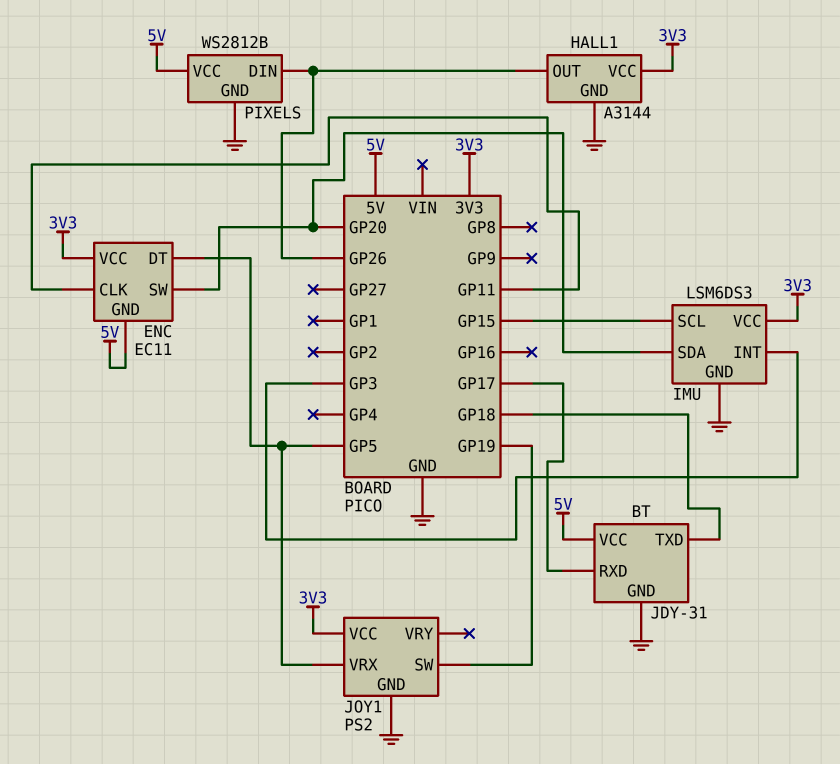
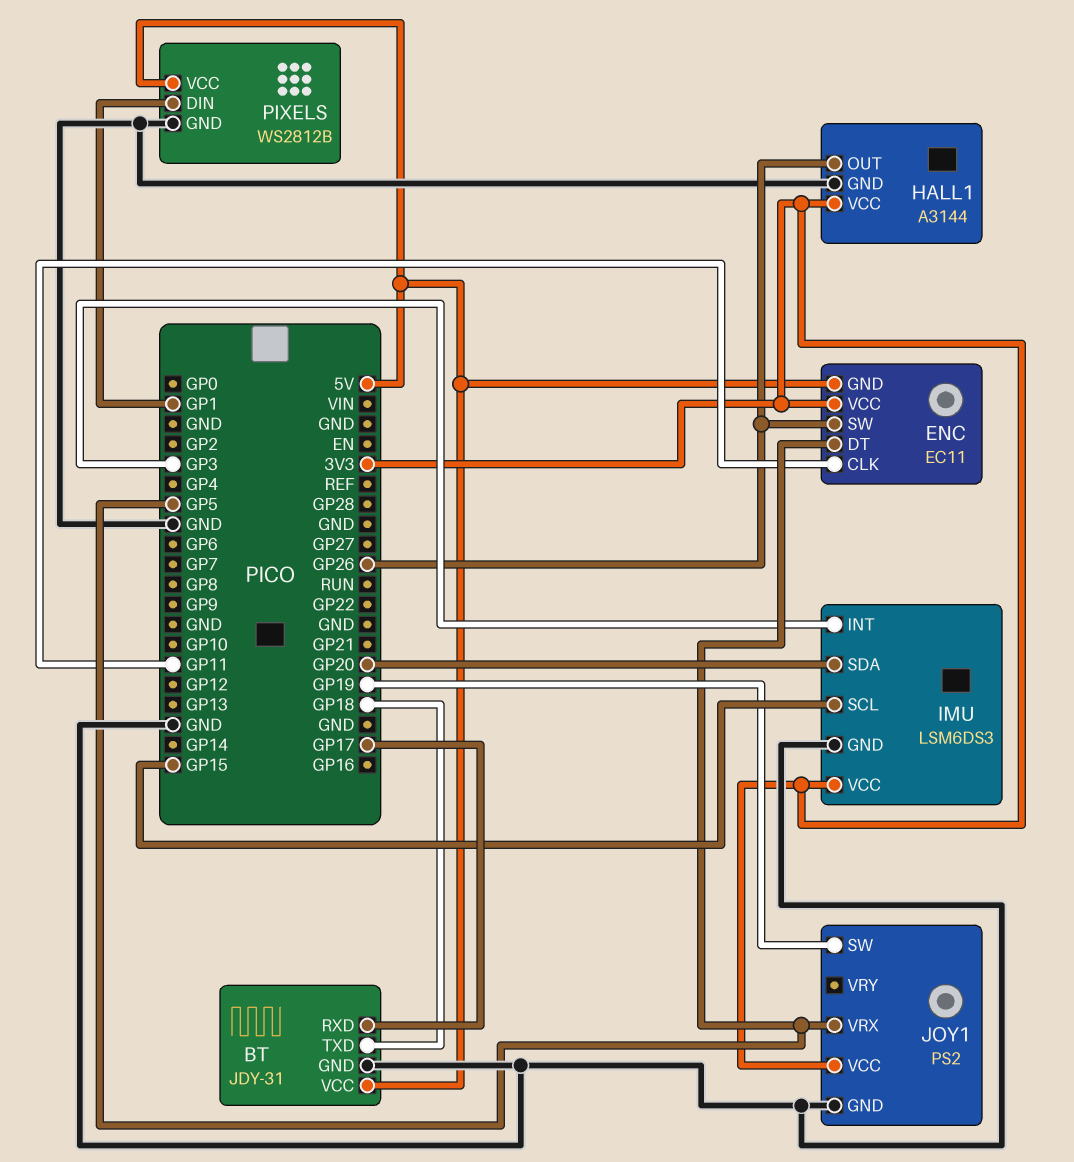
ENC pin SW: GP20 -> GP26
PIXELS pin DIN: GP26 -> GP1

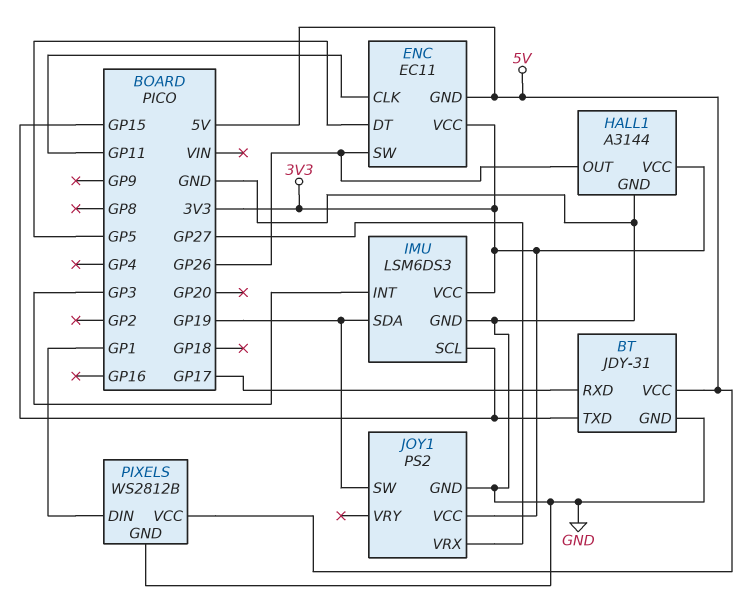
BT pin TXD: GP18 -> GP15
IMU pin SDA: GP20 -> GP19
JOY1 pin VRX: GP5 -> GP27

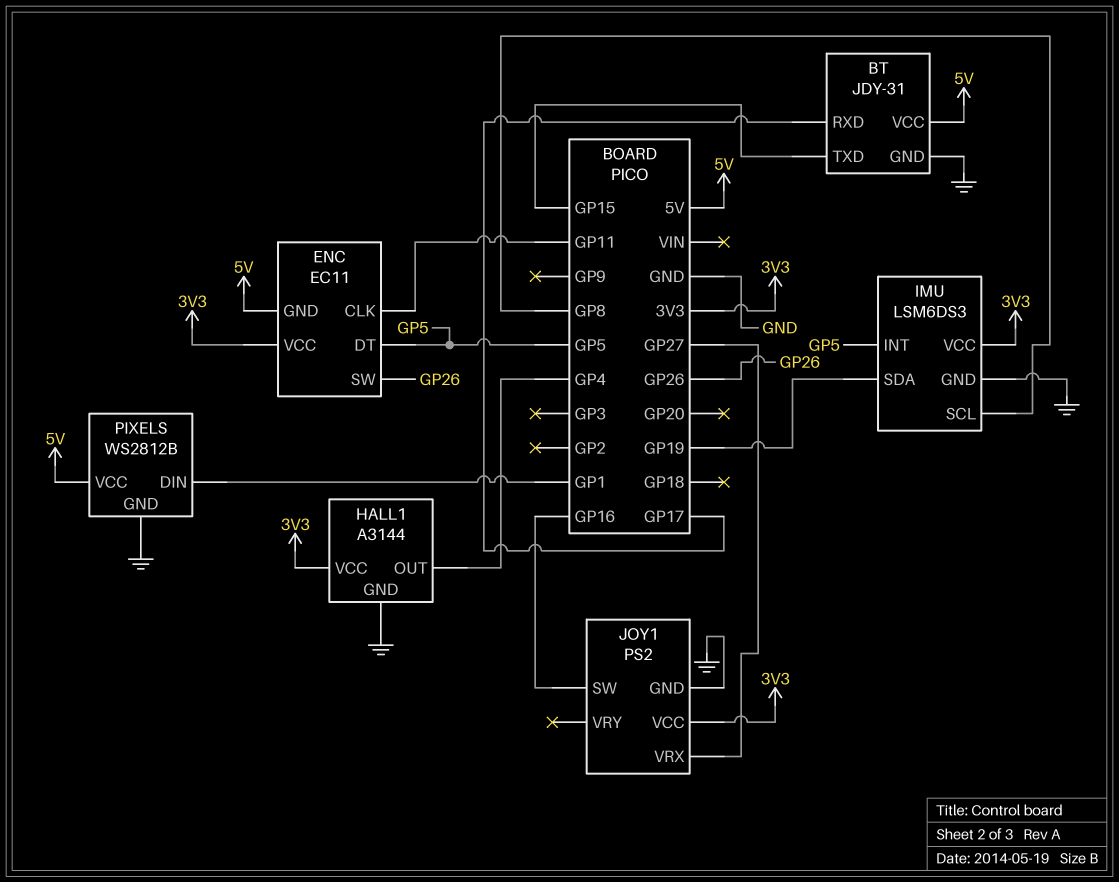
HALL1 pin OUT: GP26 -> GP4
IMU pin INT: GP3 -> GP5
IMU pin SCL: GP15 -> GP8
JOY1 pin SW: GP19 -> GP16

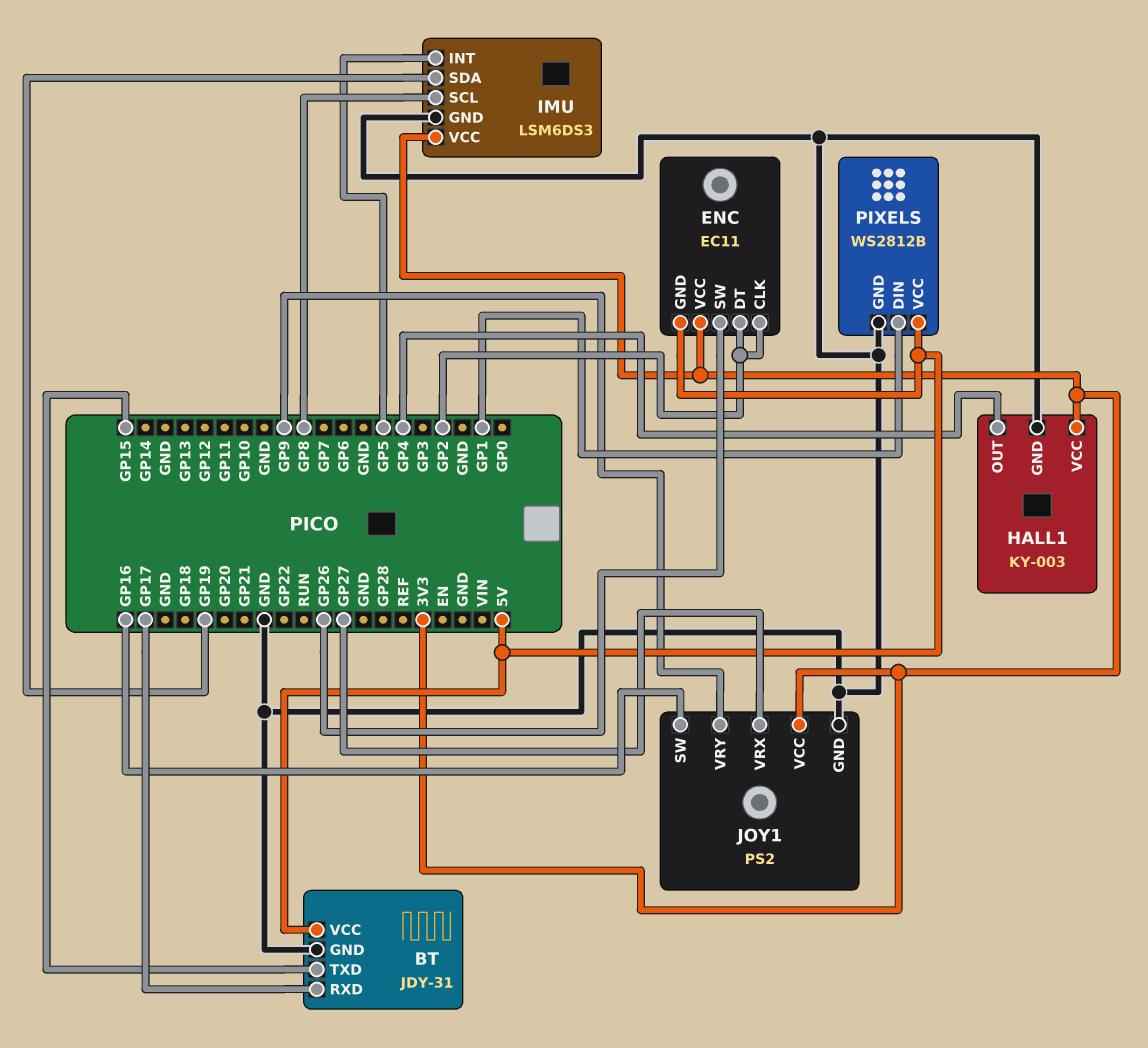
ENC pin CLK: GP11 -> GP2
ENC pin DT: GP5 -> GP2
HALL1: A3144 -> KY-003
JOY1 pin VRY: none -> GP9

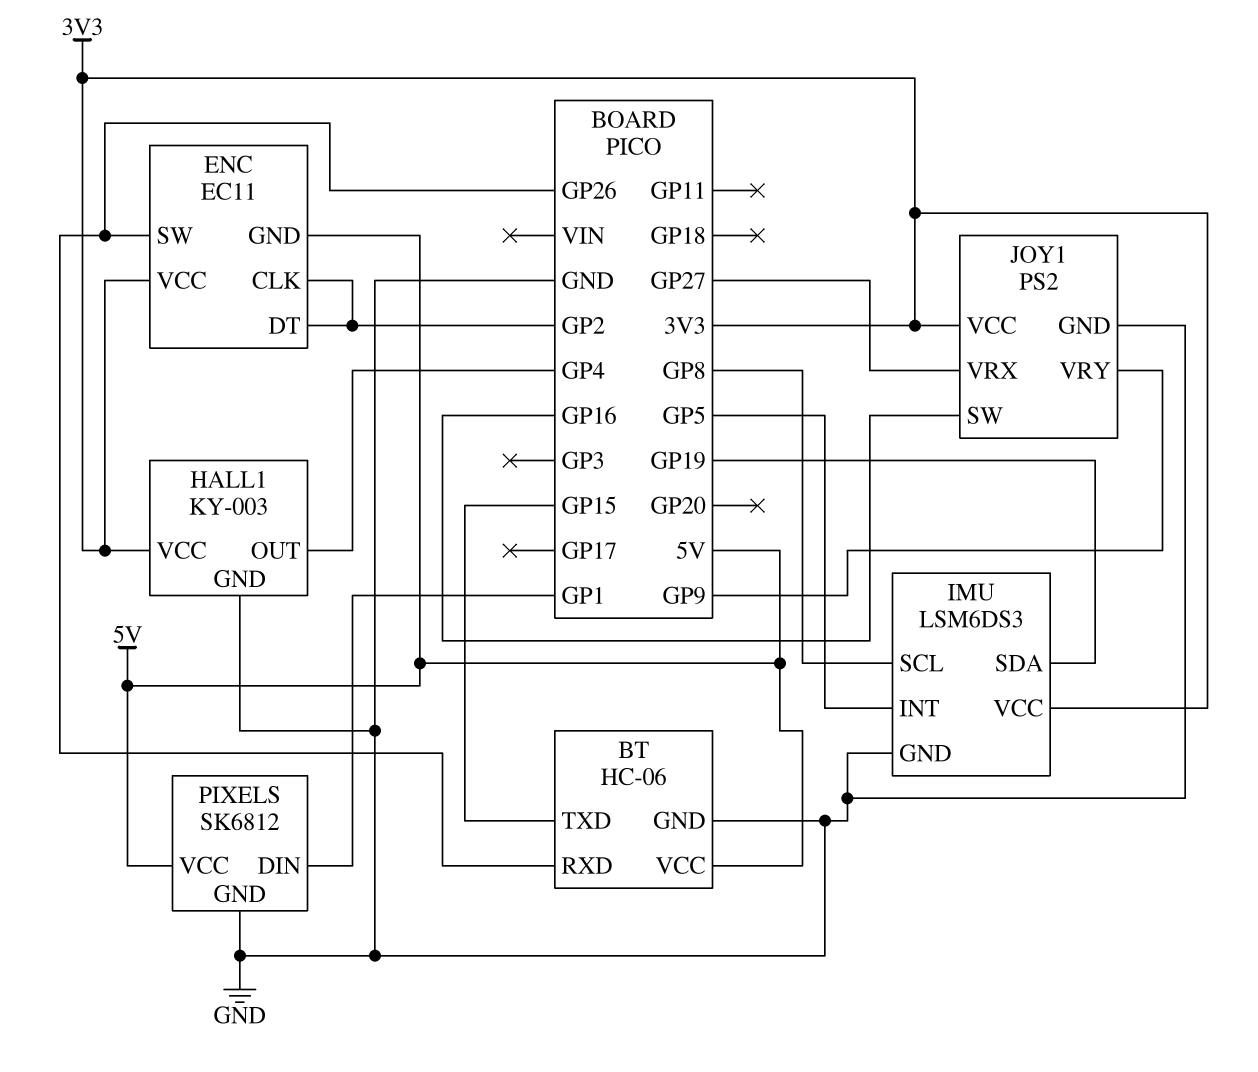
BT: JDY-31 -> HC-06
BT pin RXD: GP17 -> GP26
PIXELS: WS2812B -> SK6812

